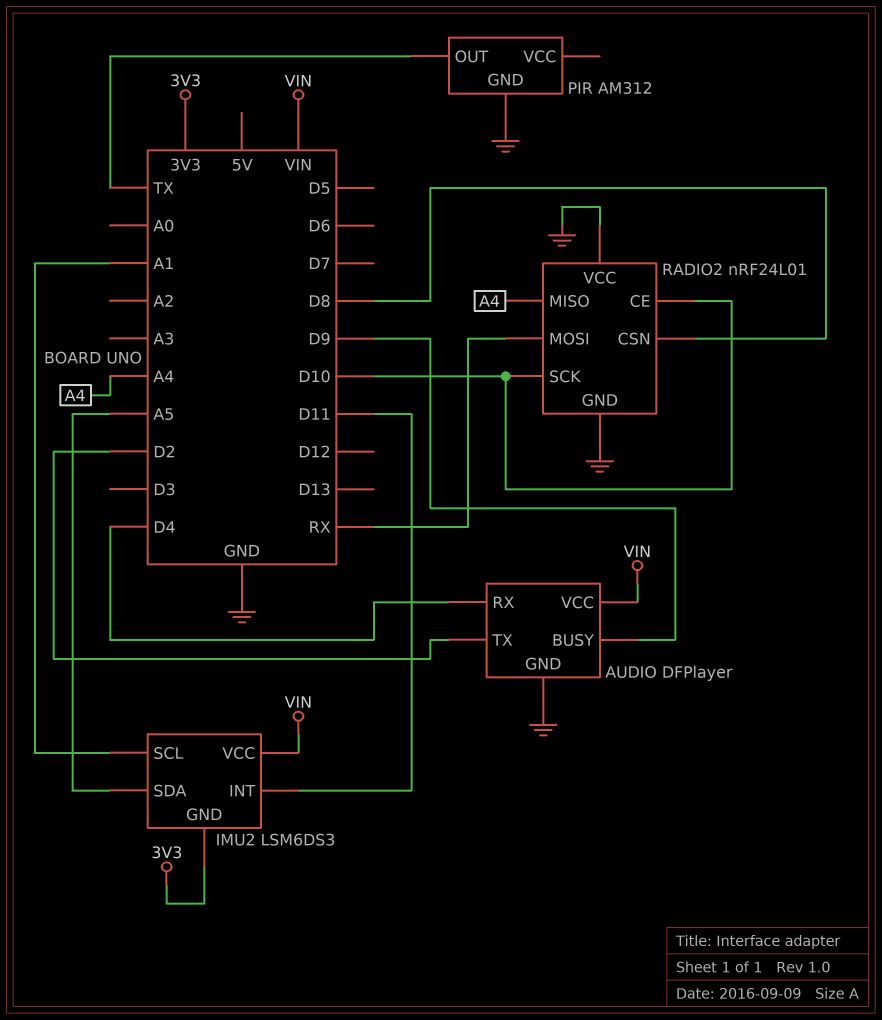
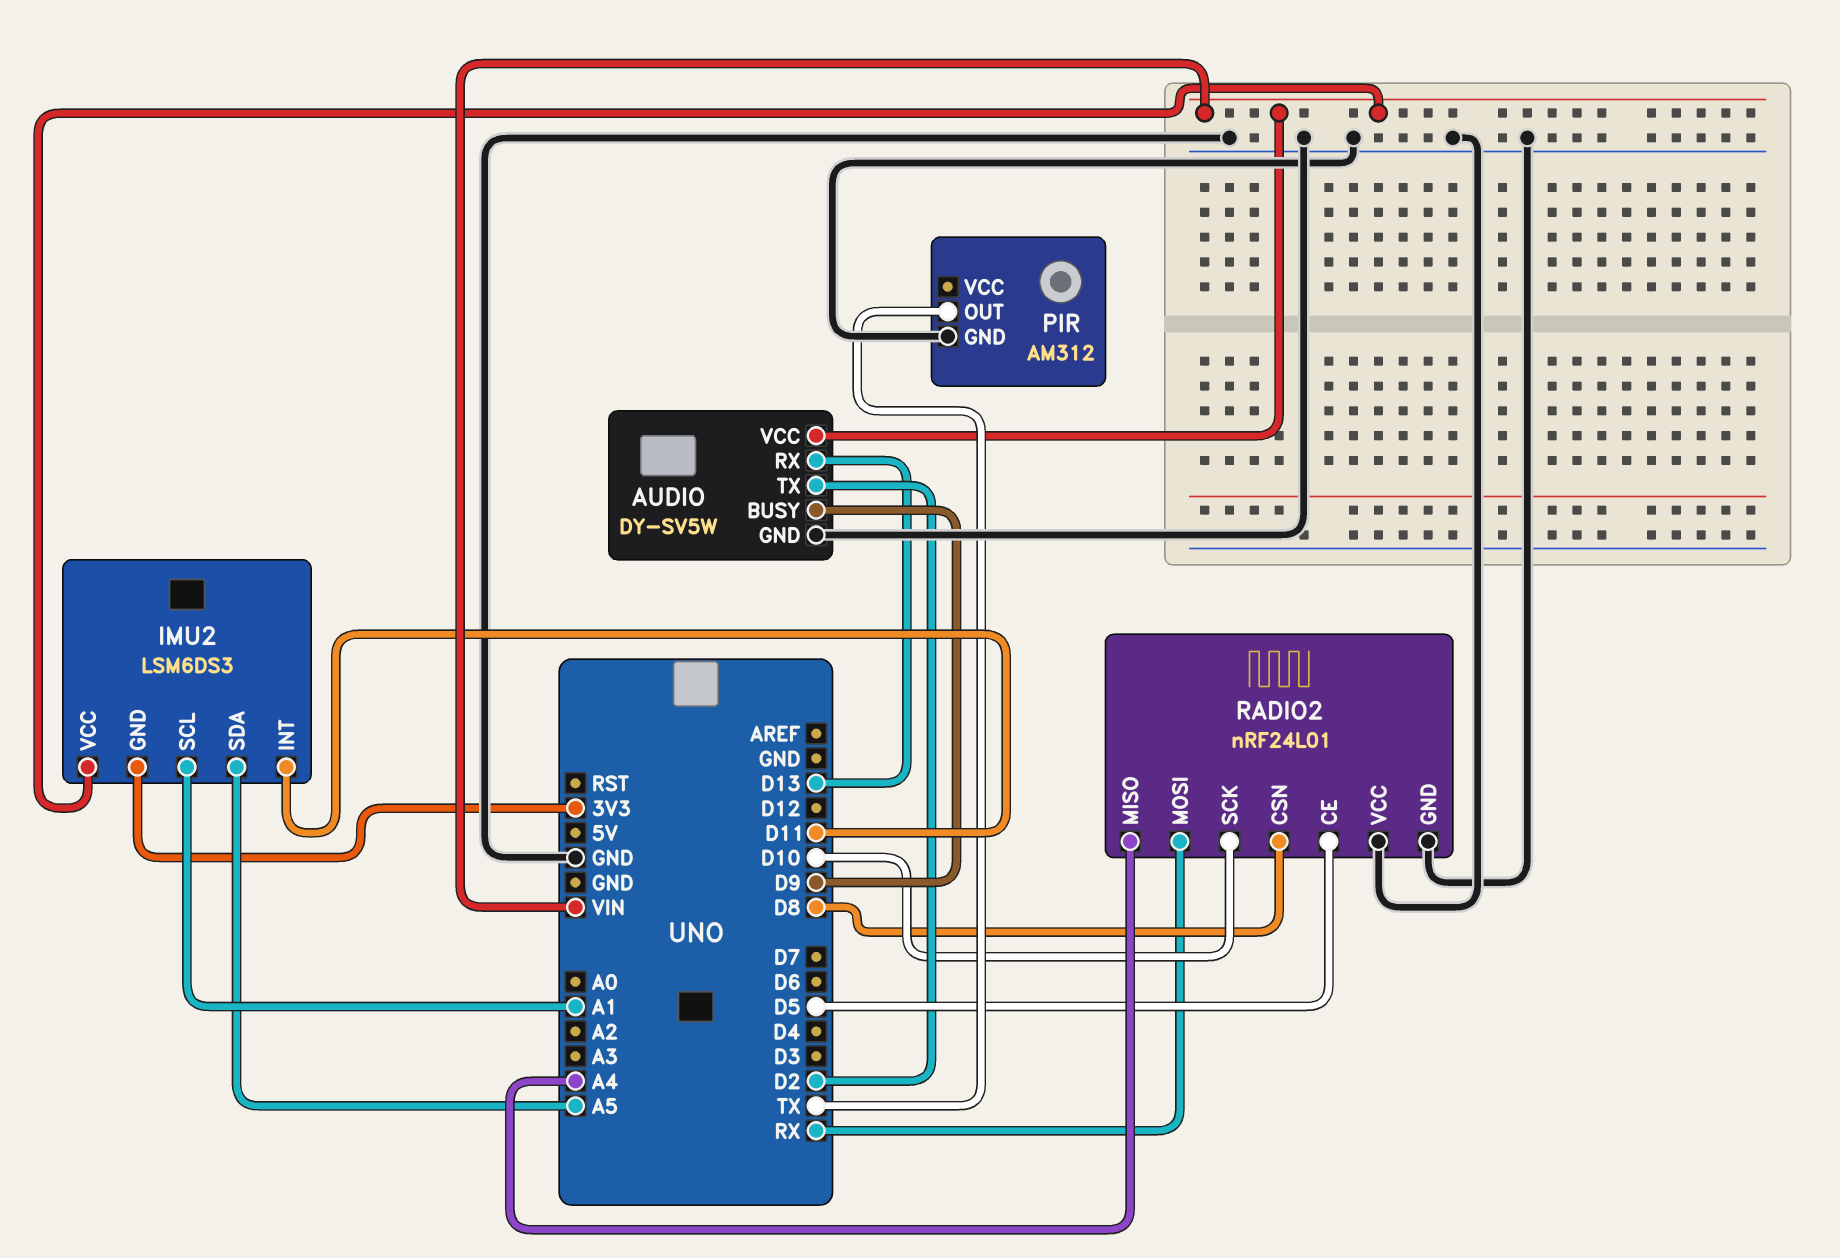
AUDIO: DFPlayer -> DY-SV5W
AUDIO pin RX: D4 -> D13
RADIO2 pin CE: D10 -> D5

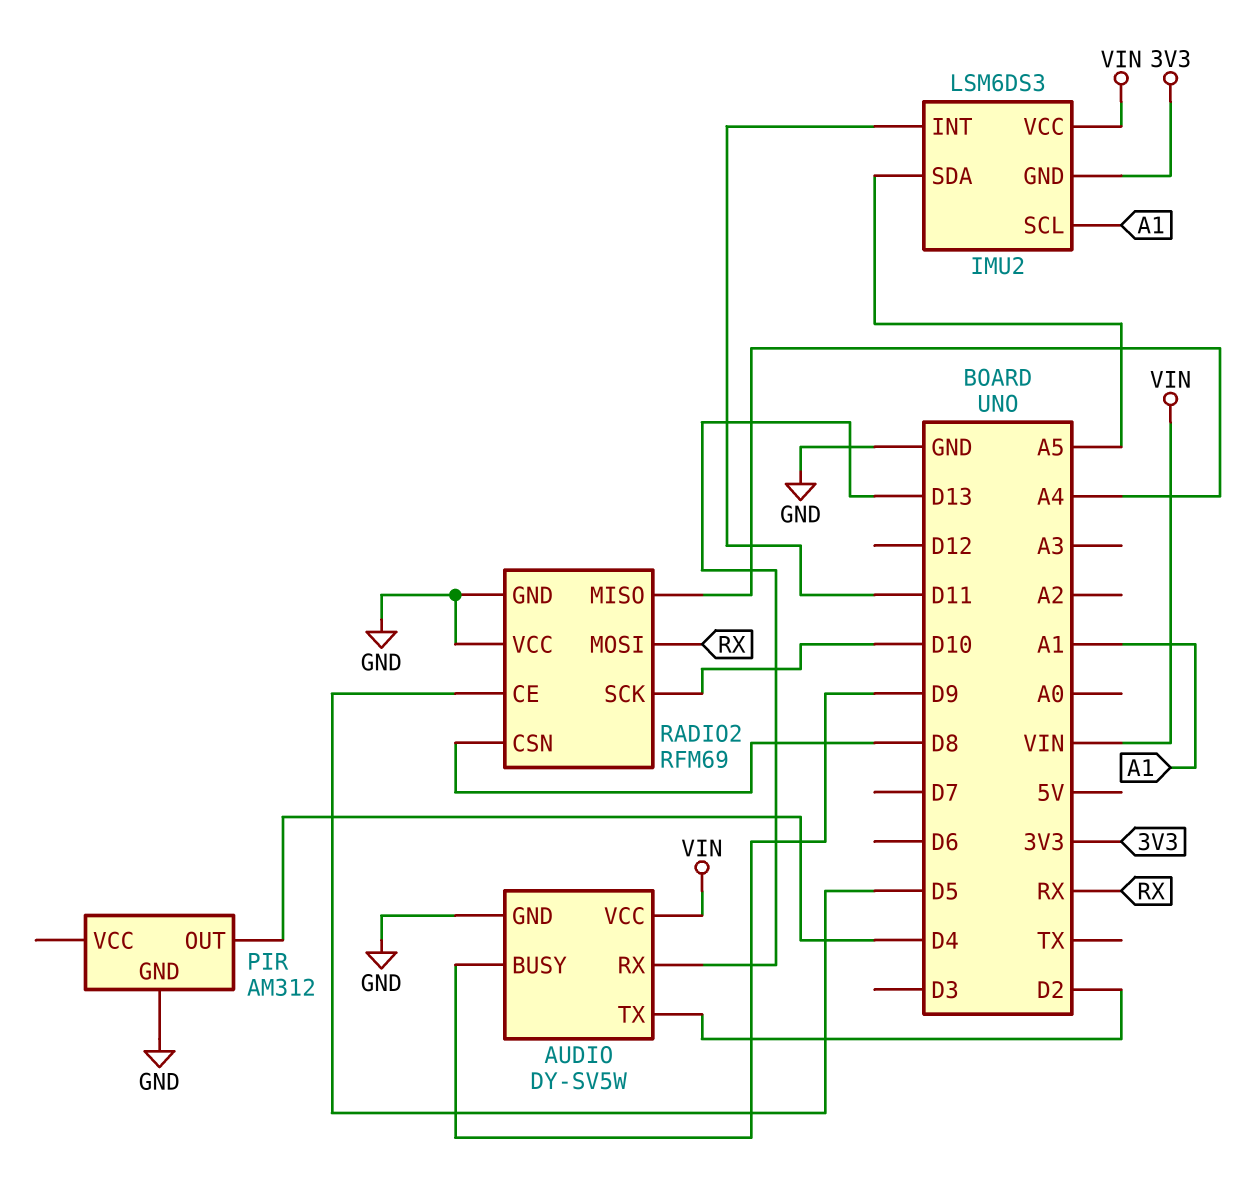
PIR pin OUT: TX -> D4
RADIO2: nRF24L01 -> RFM69

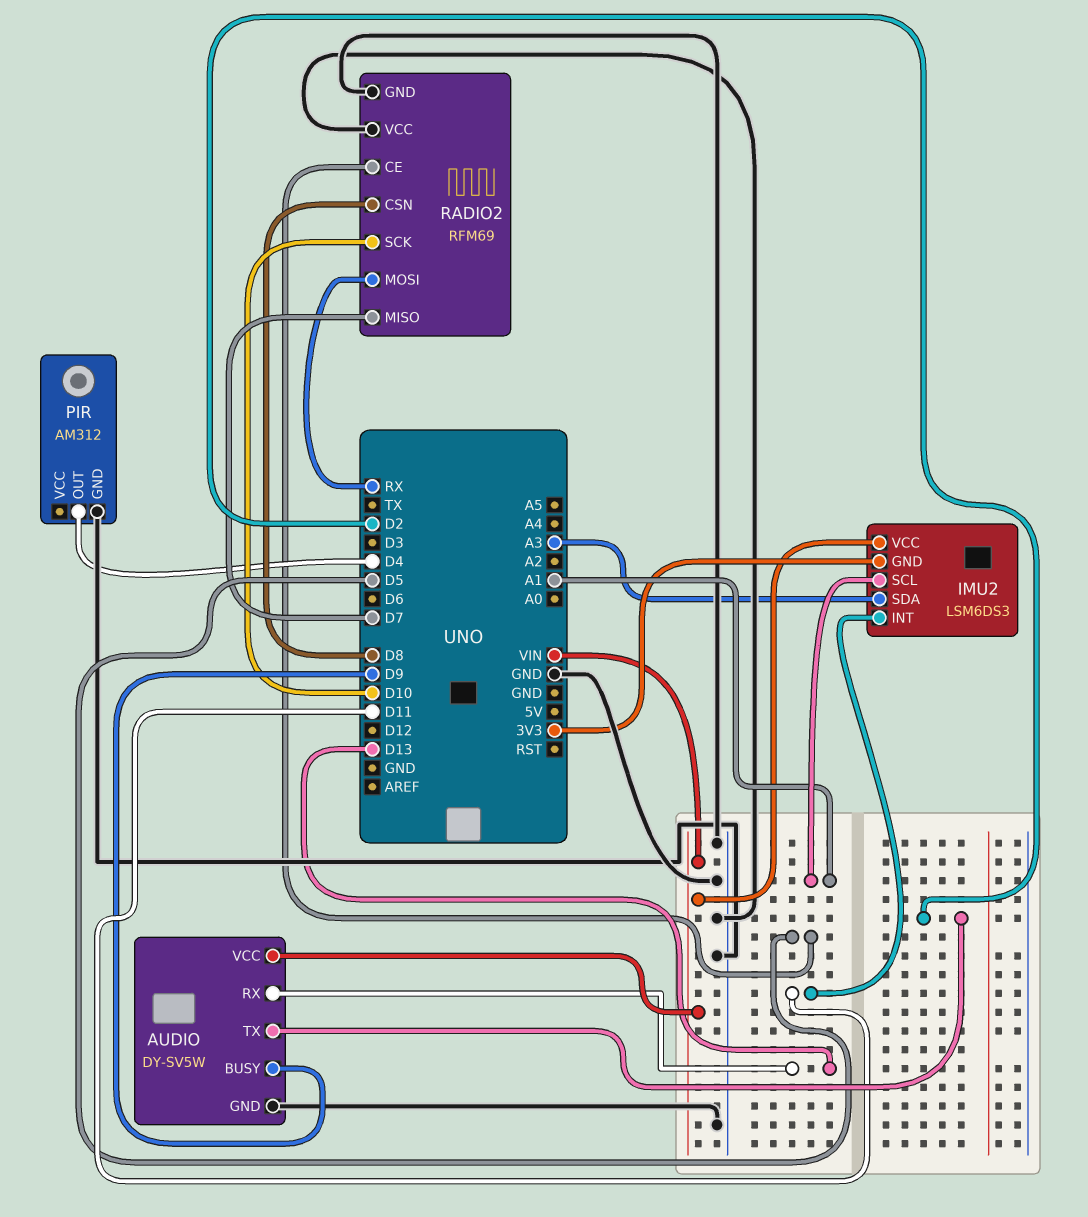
IMU2 pin SDA: A5 -> A3
RADIO2 pin MISO: A4 -> D7

